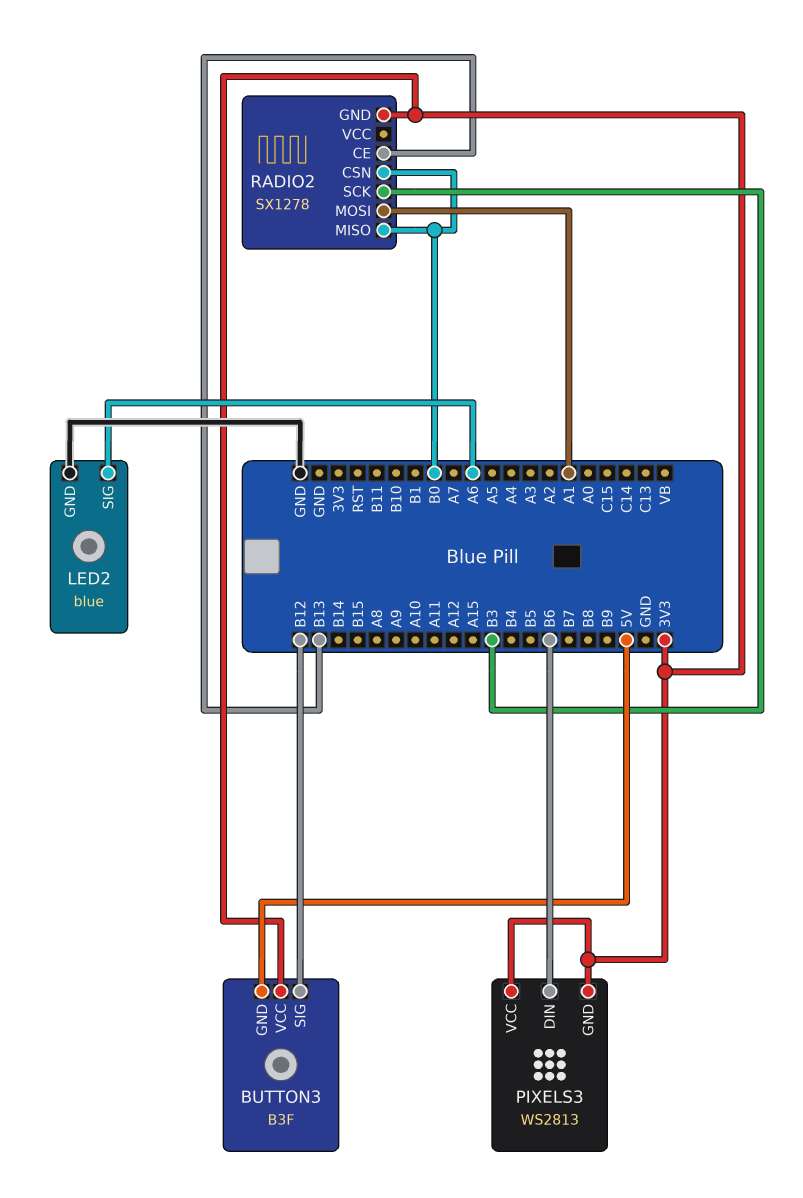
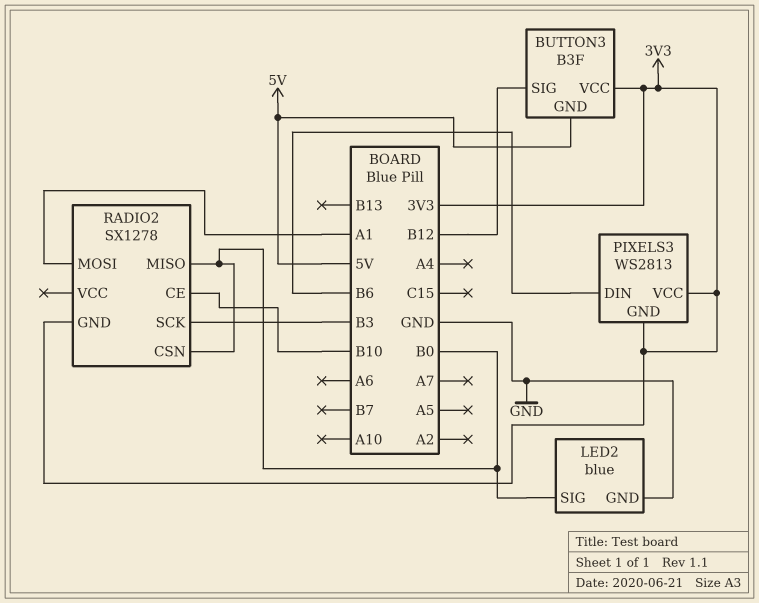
LED2 pin SIG: A6 -> B0
RADIO2 pin CE: B13 -> B10

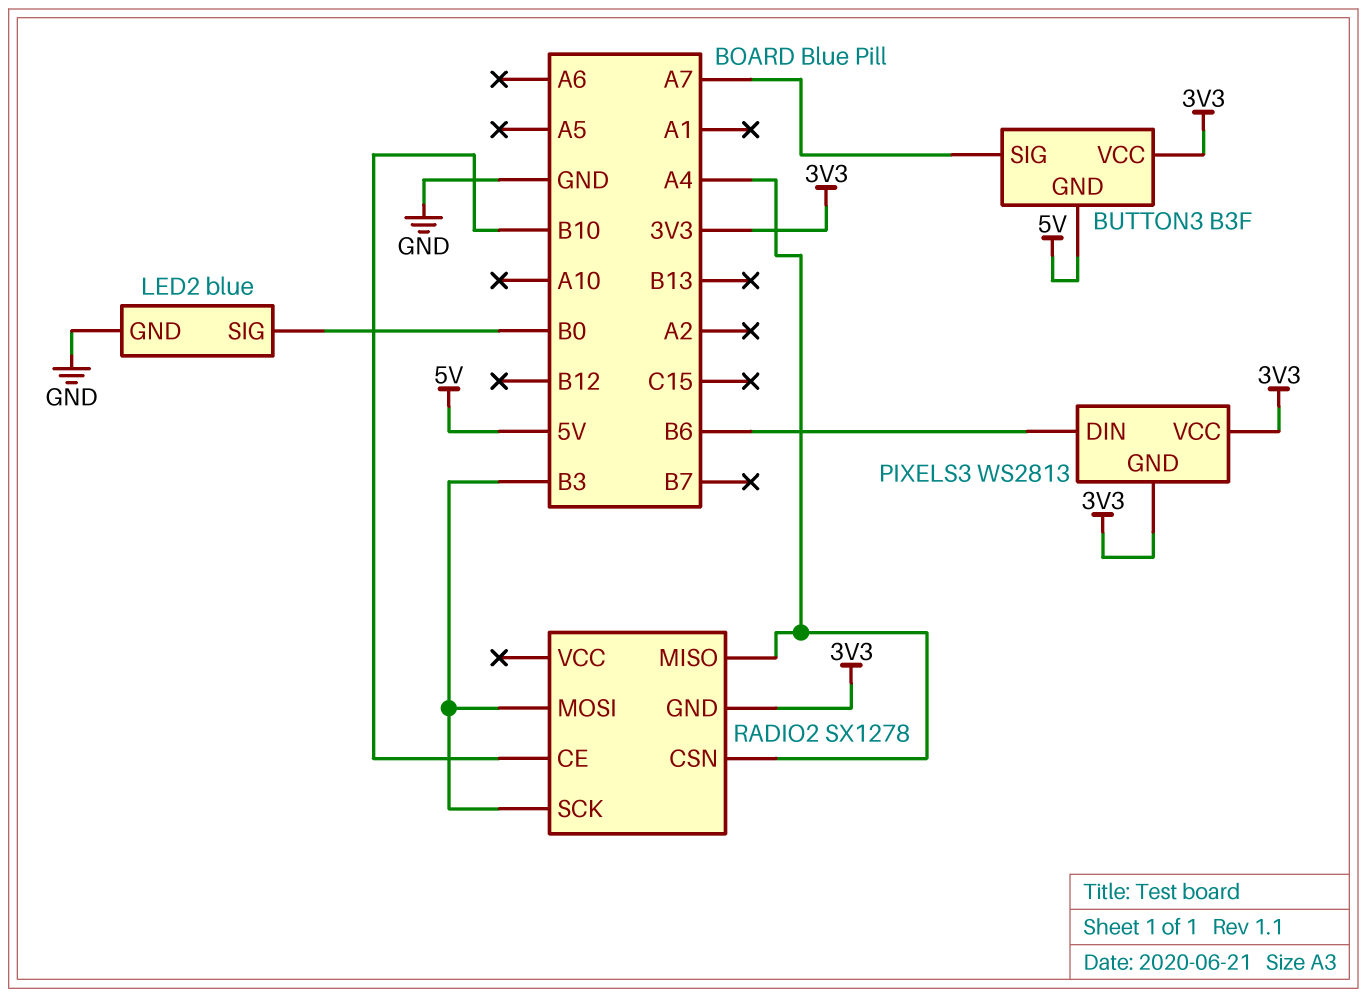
BUTTON3 pin SIG: B12 -> A7
RADIO2 pin CSN: B0 -> A4
RADIO2 pin MISO: B0 -> A4
RADIO2 pin MOSI: A1 -> B3

